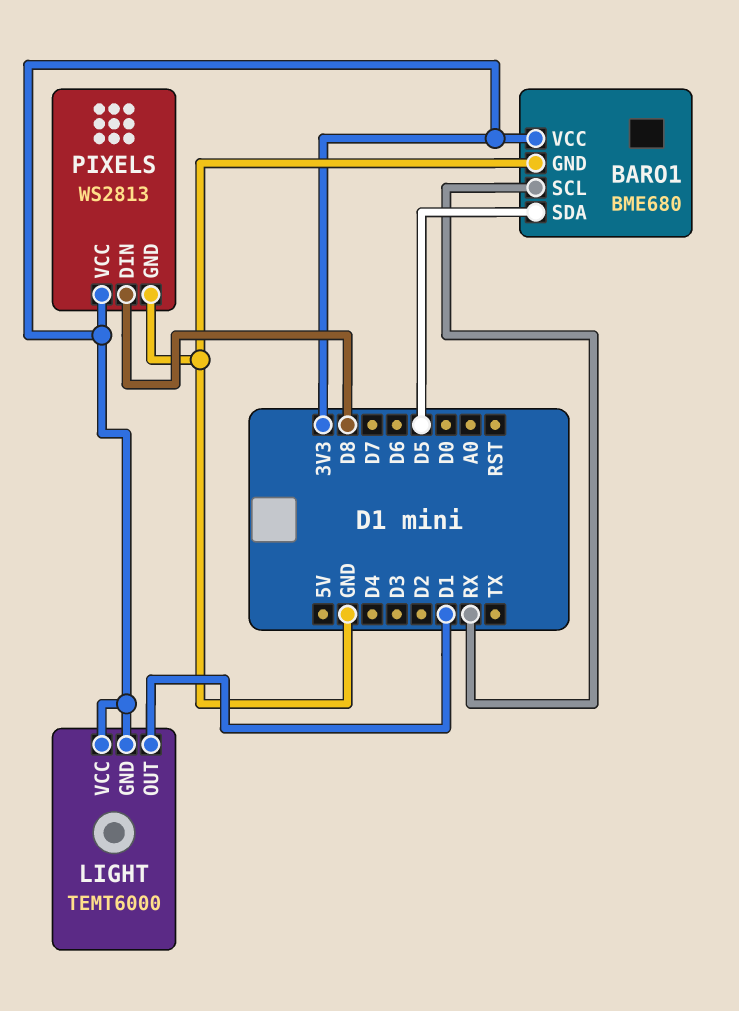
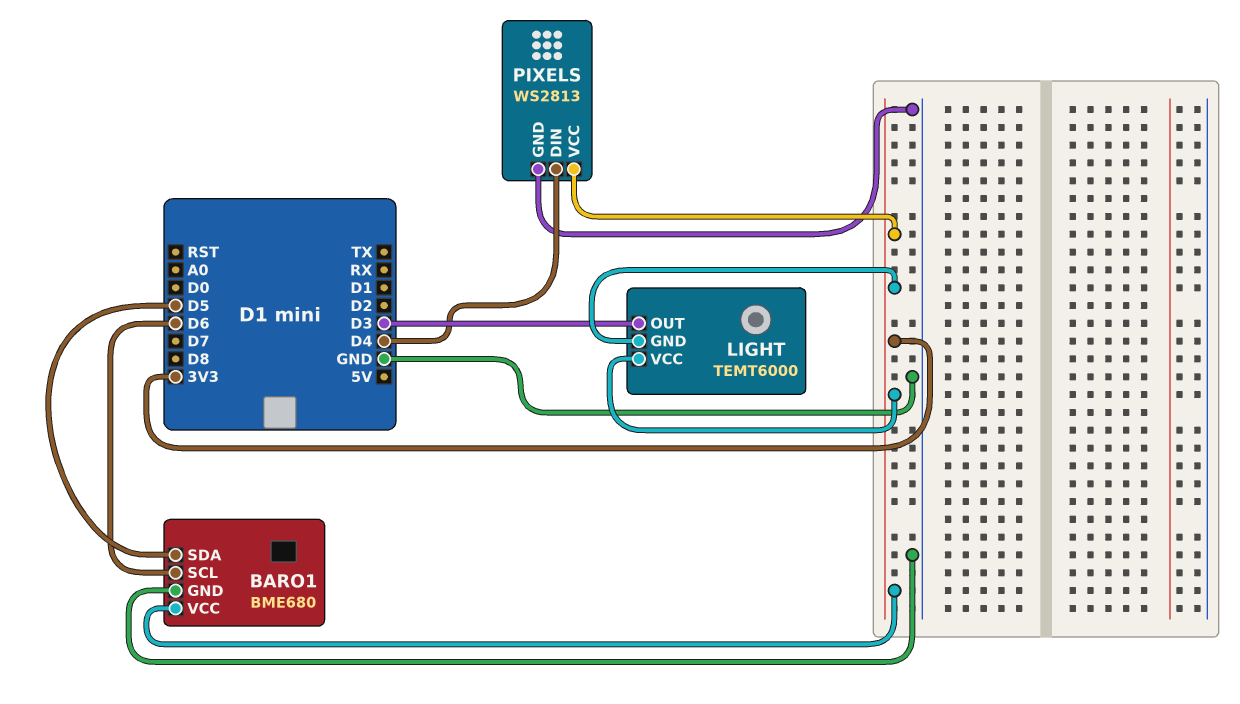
BARO1 pin SCL: RX -> D6
LIGHT pin OUT: D1 -> D3
PIXELS pin DIN: D8 -> D4

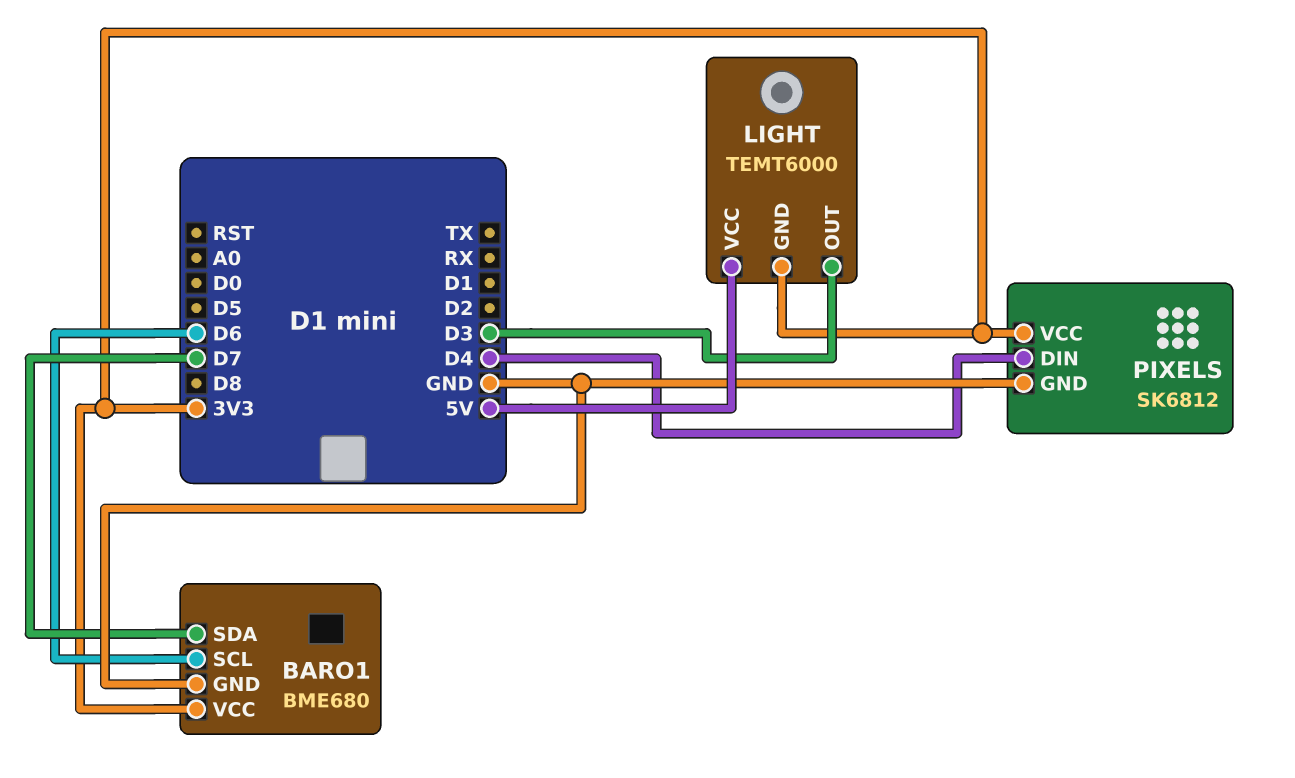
BARO1 pin SDA: D5 -> D7
LIGHT pin VCC: 3V3 -> 5V
PIXELS: WS2813 -> SK6812

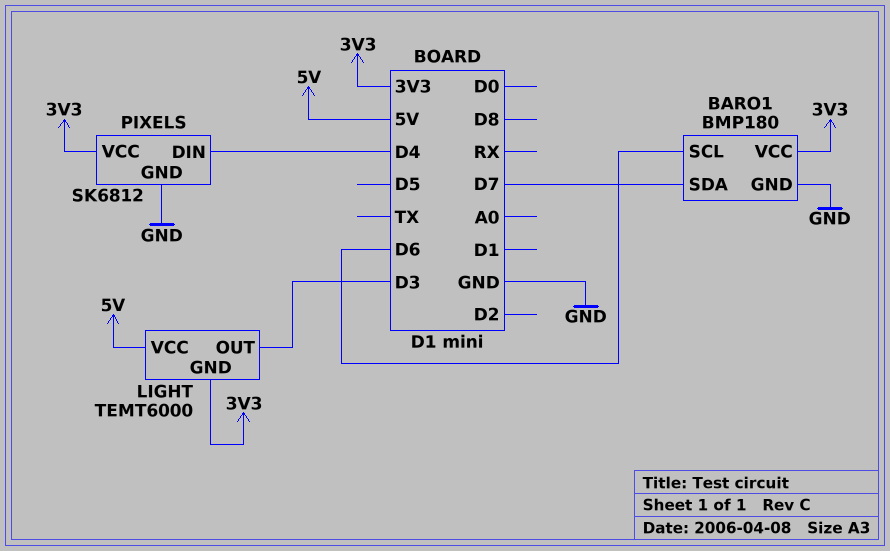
BARO1: BME680 -> BMP180

